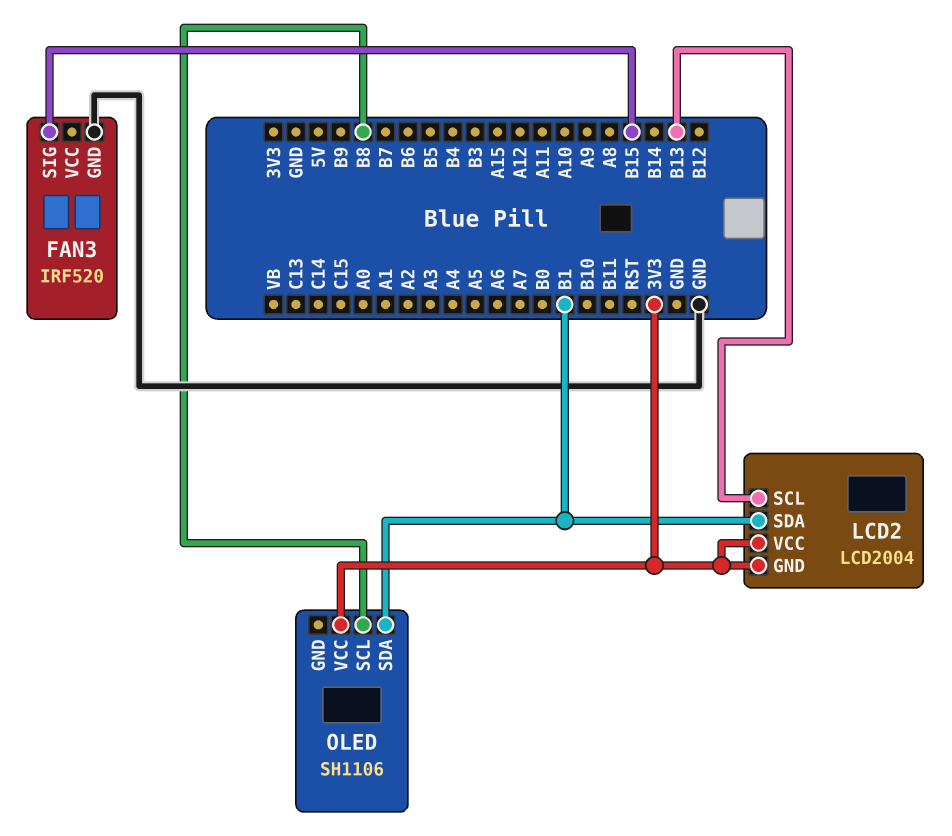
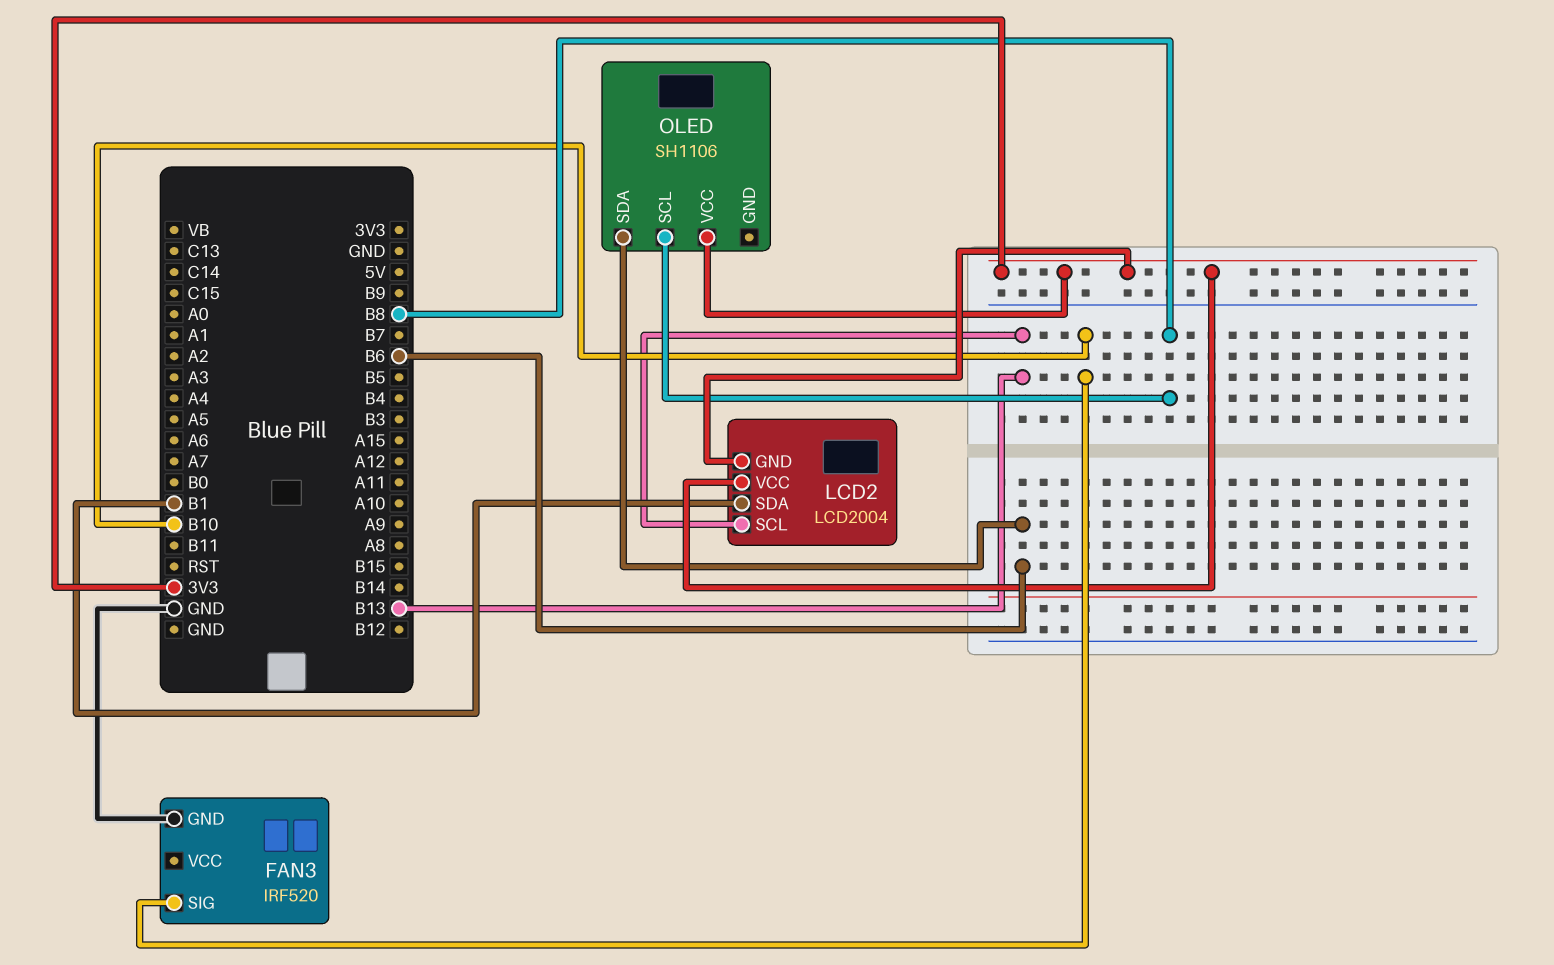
FAN3 pin SIG: B15 -> B10
OLED pin SDA: B1 -> B6

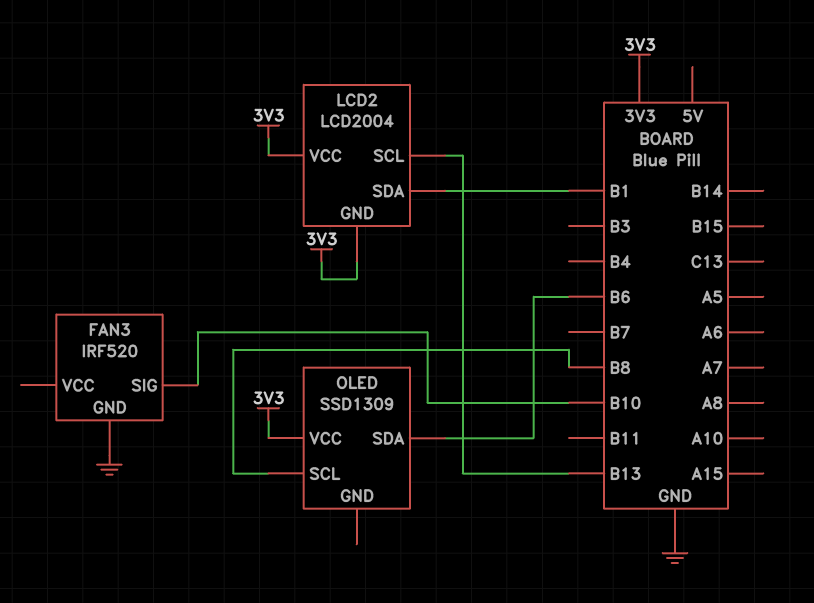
OLED: SH1106 -> SSD1309

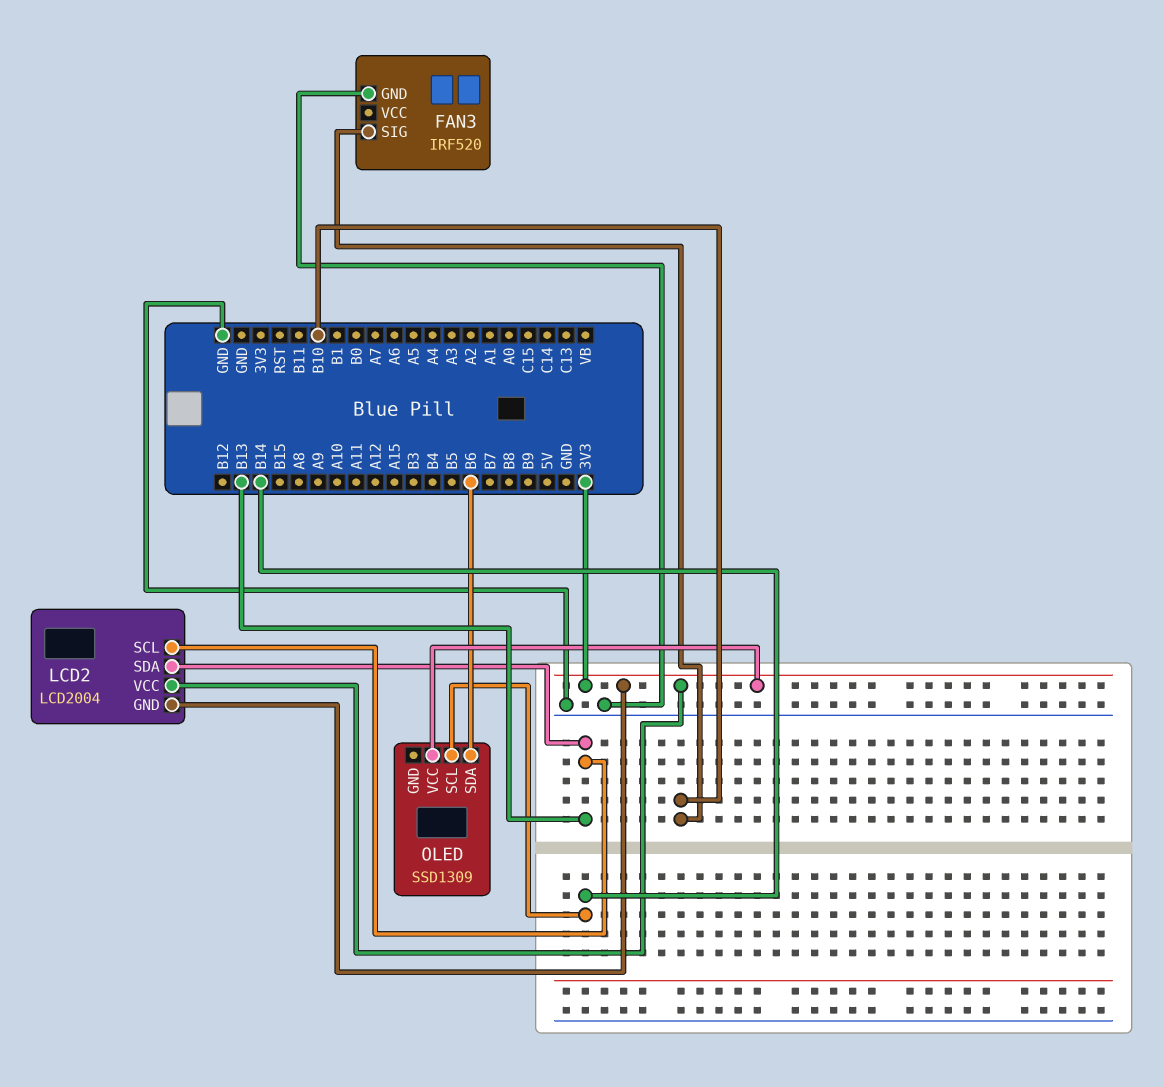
LCD2 pin SDA: B1 -> B13
OLED pin SCL: B8 -> B14

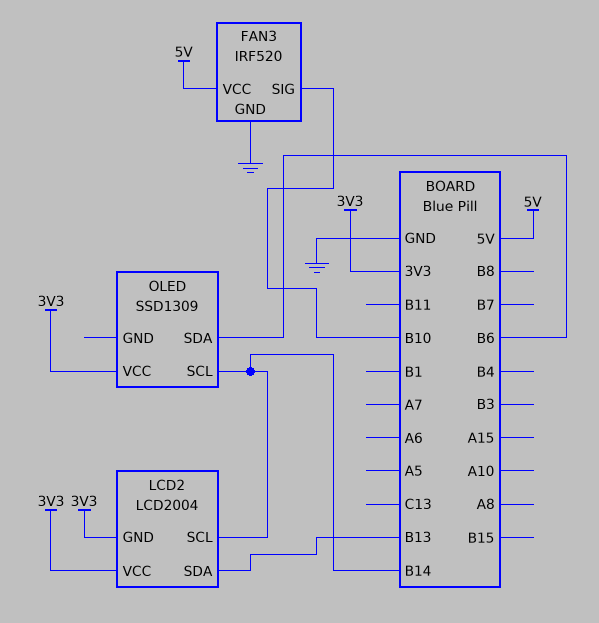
FAN3 pin VCC: none -> 5V
LCD2 pin SCL: B13 -> B14

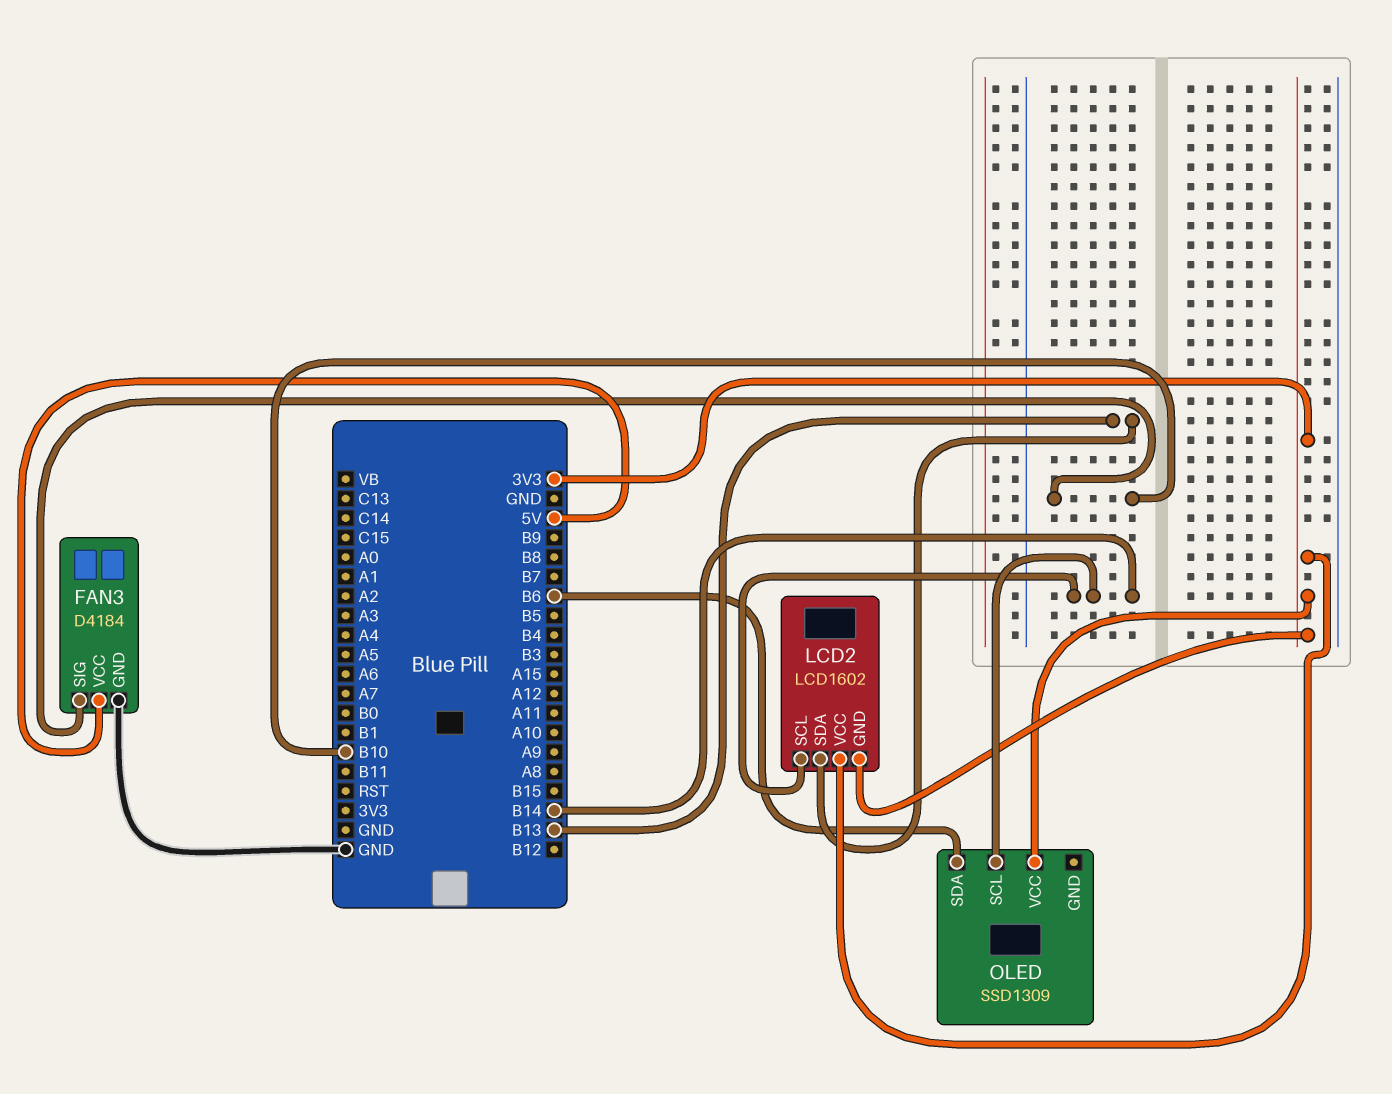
FAN3: IRF520 -> D4184
LCD2: LCD2004 -> LCD1602

